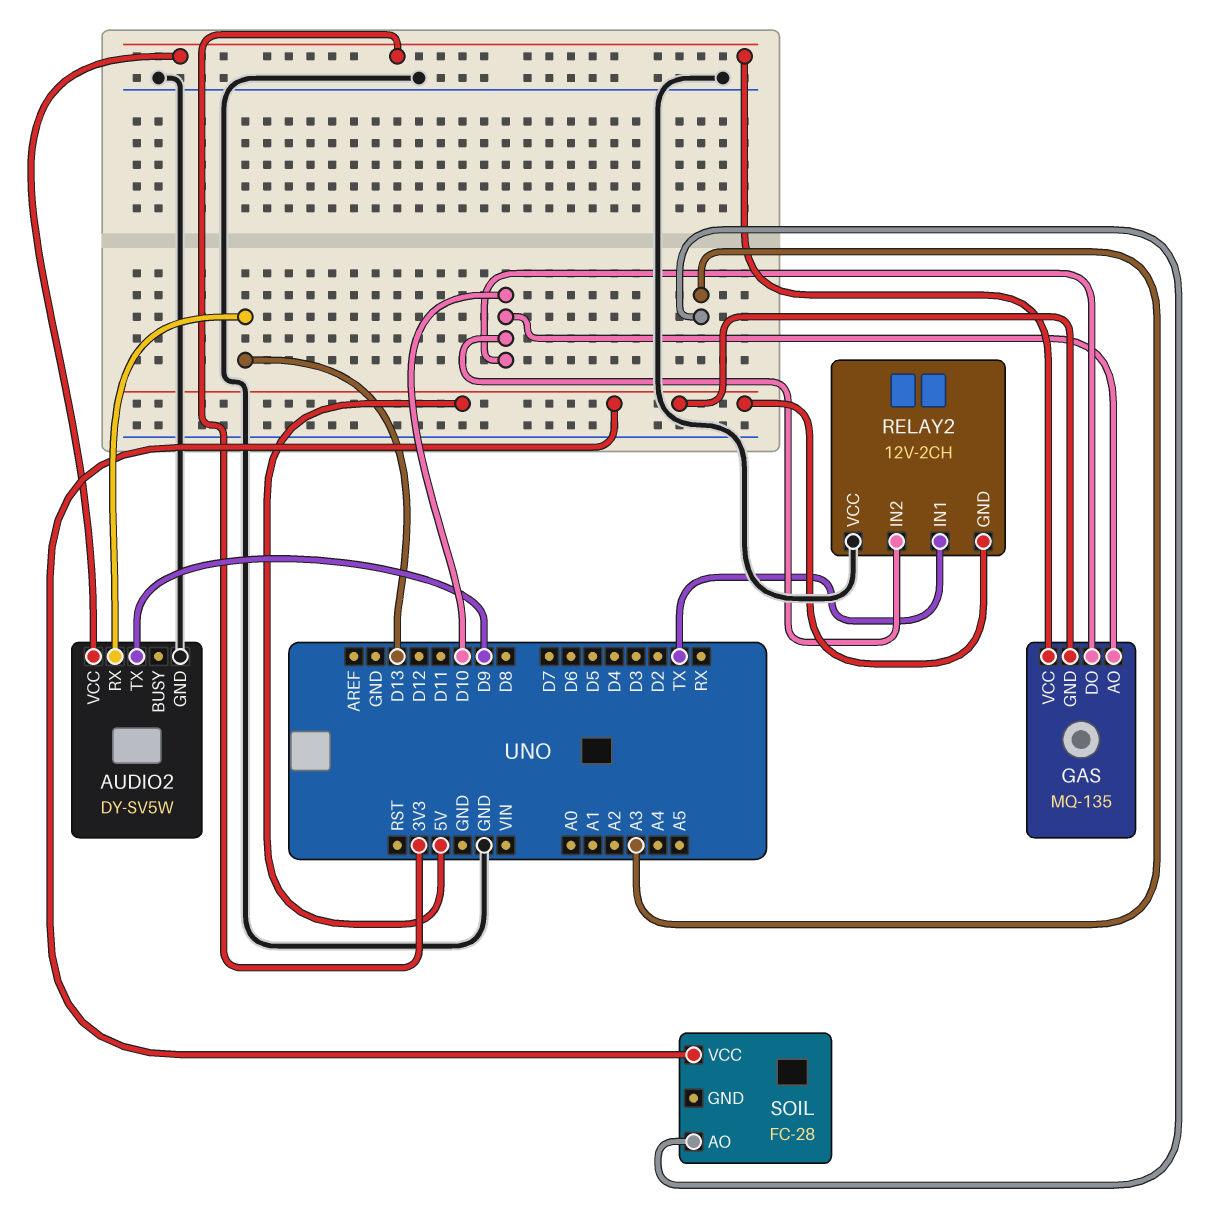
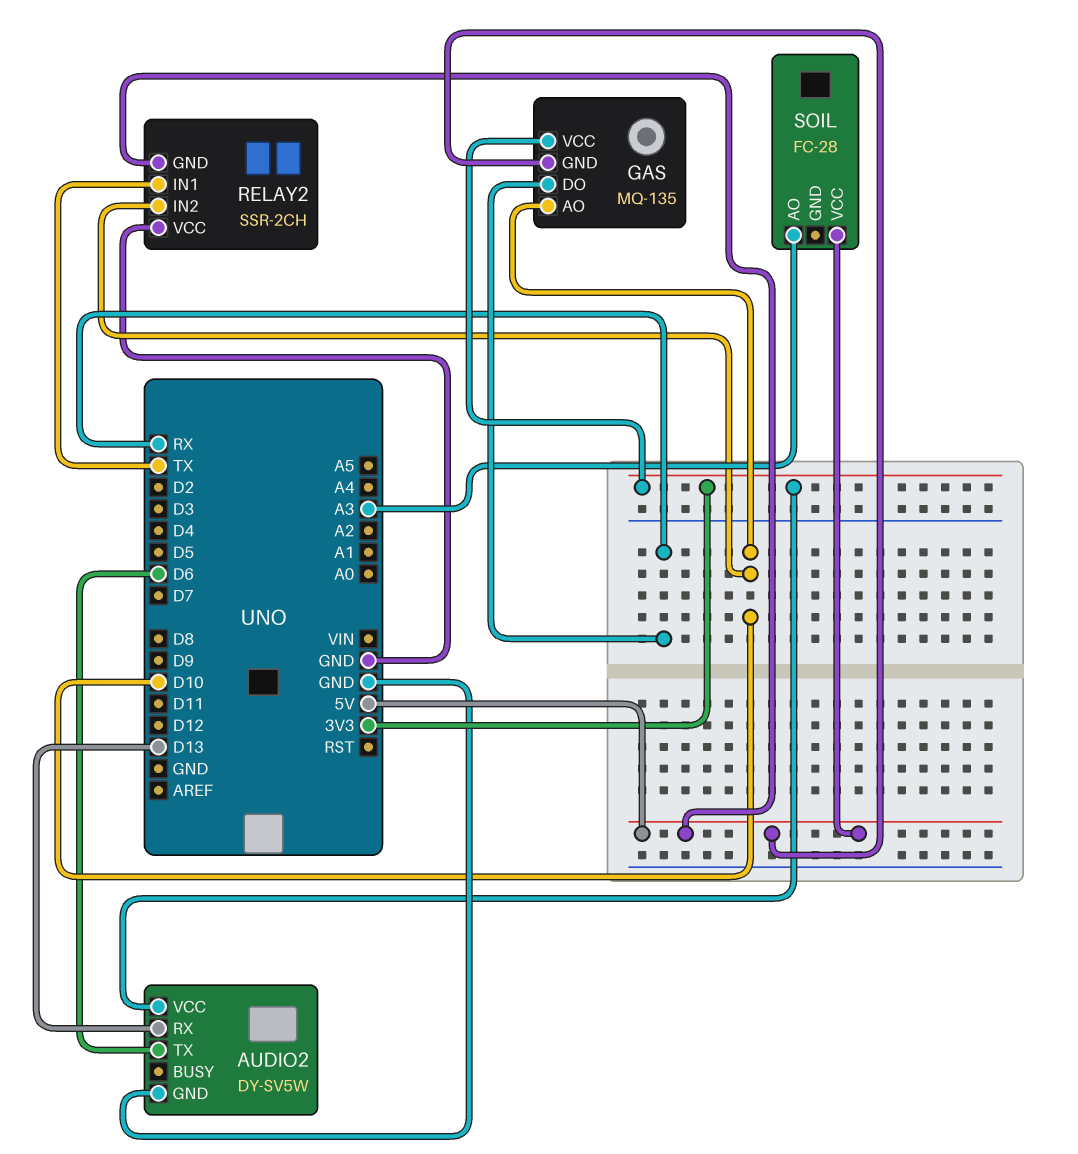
AUDIO2 pin TX: D9 -> D6
GAS pin DO: D10 -> RX
RELAY2: 12V-2CH -> SSR-2CH

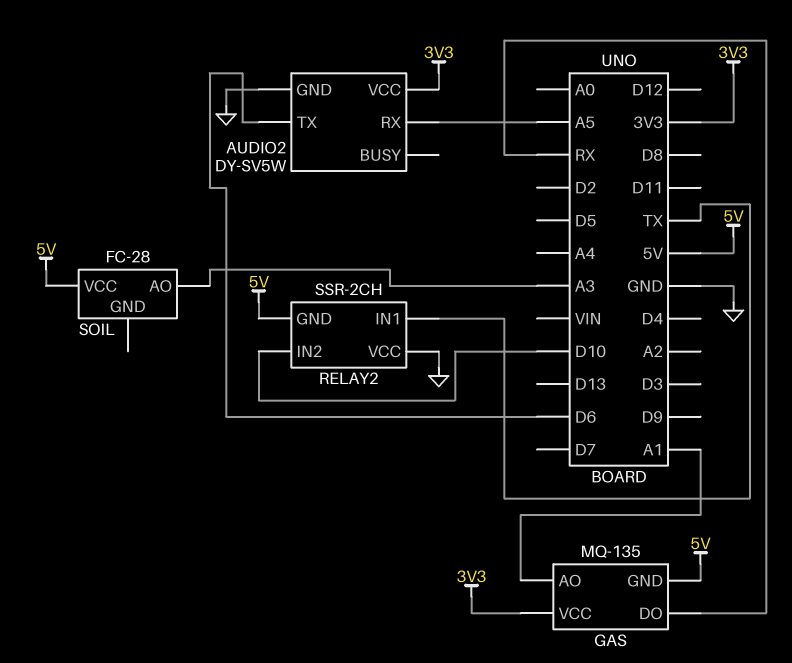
AUDIO2 pin RX: D13 -> A5
GAS pin AO: D10 -> A1

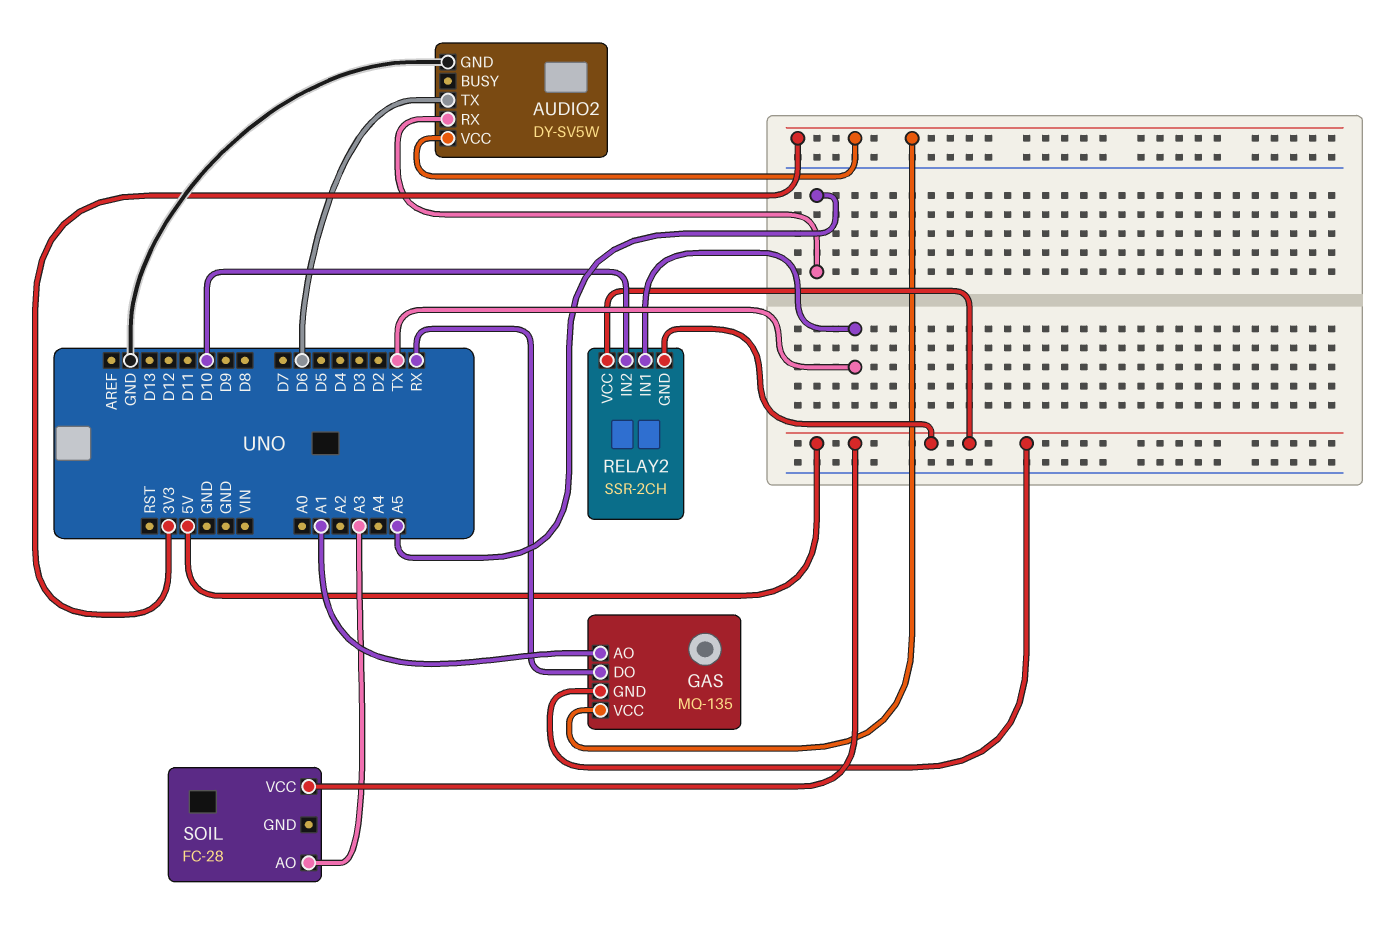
RELAY2 pin VCC: GND -> 5V

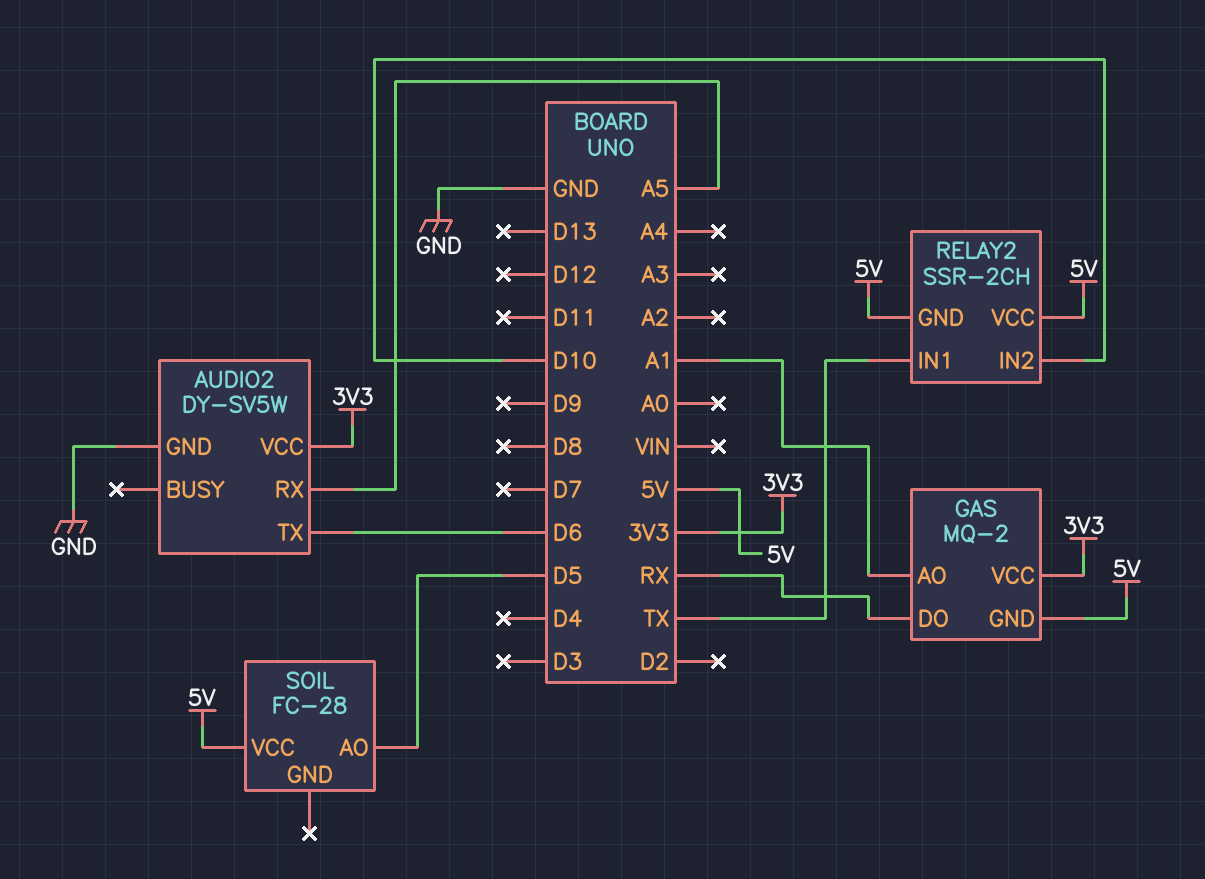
GAS: MQ-135 -> MQ-2
SOIL pin AO: A3 -> D5

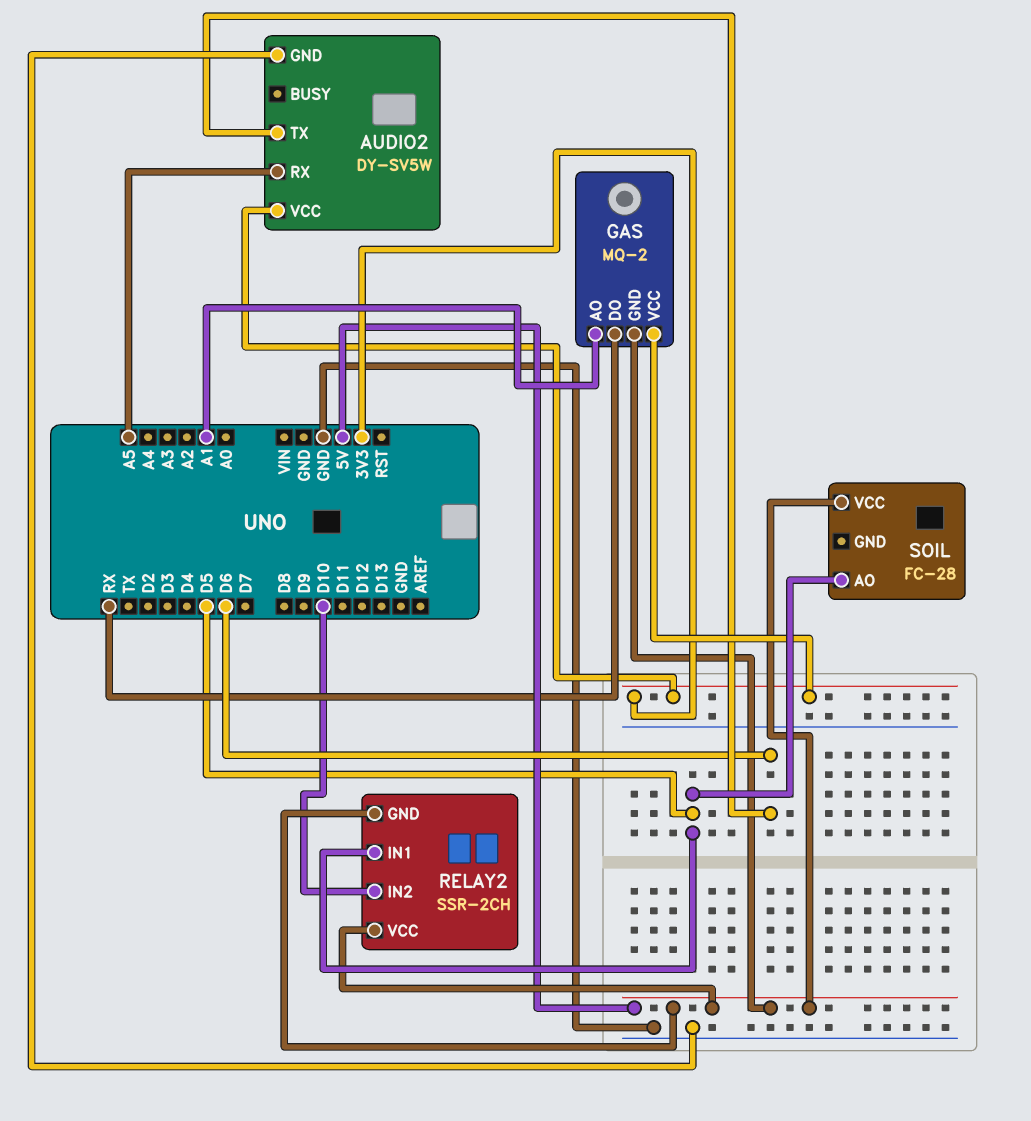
RELAY2 pin IN1: TX -> D5

